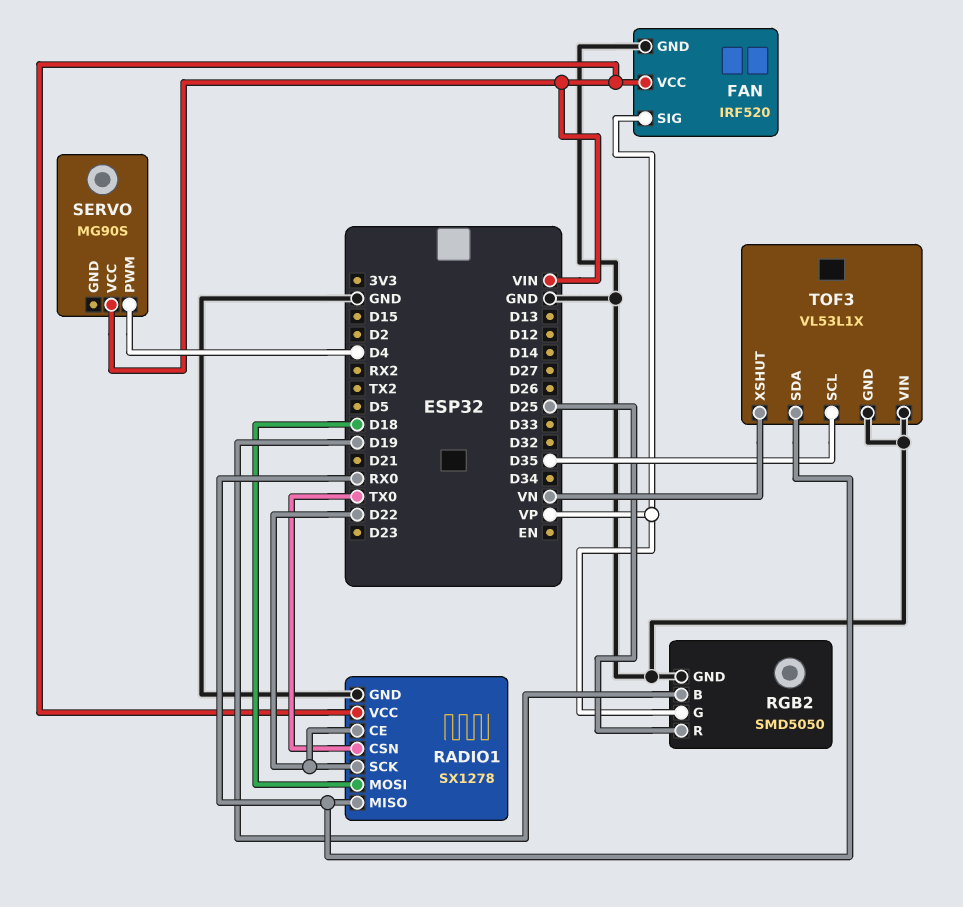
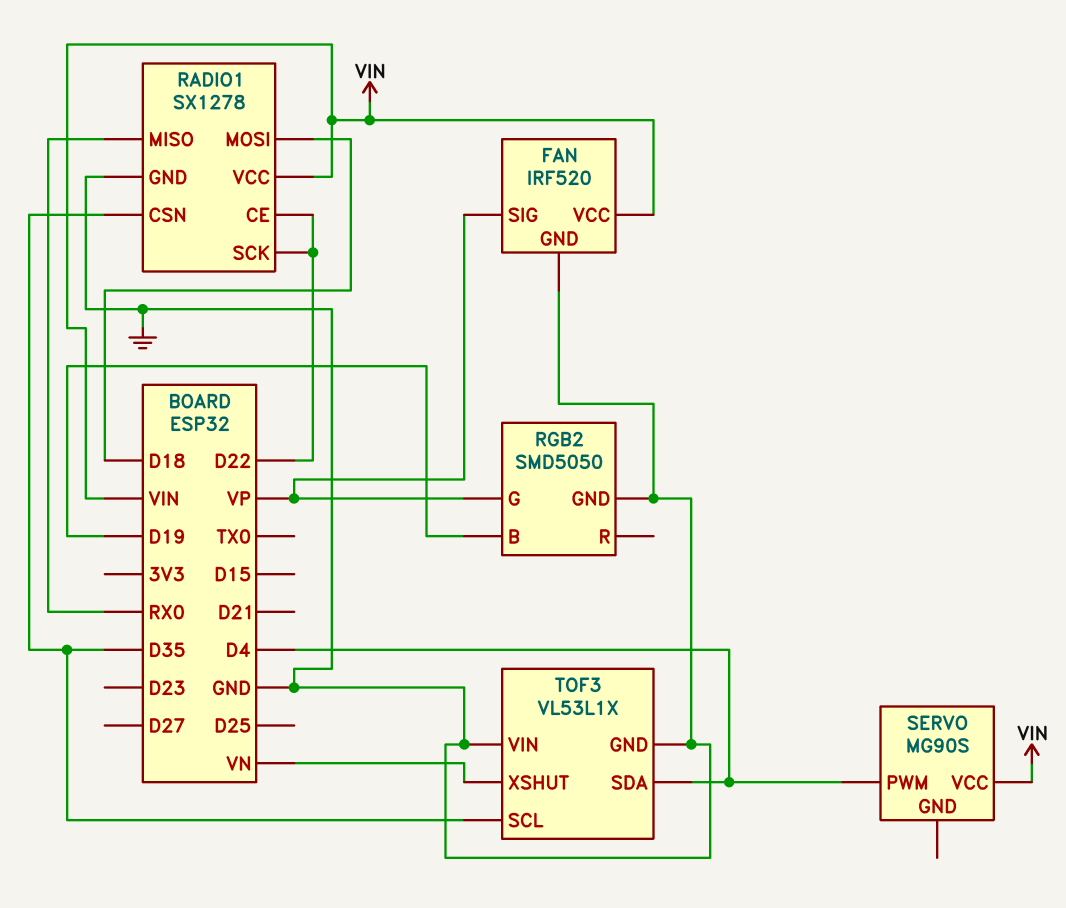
RADIO1 pin CSN: TX0 -> D35
RGB2 pin R: D25 -> none
TOF3 pin SDA: RX0 -> D4

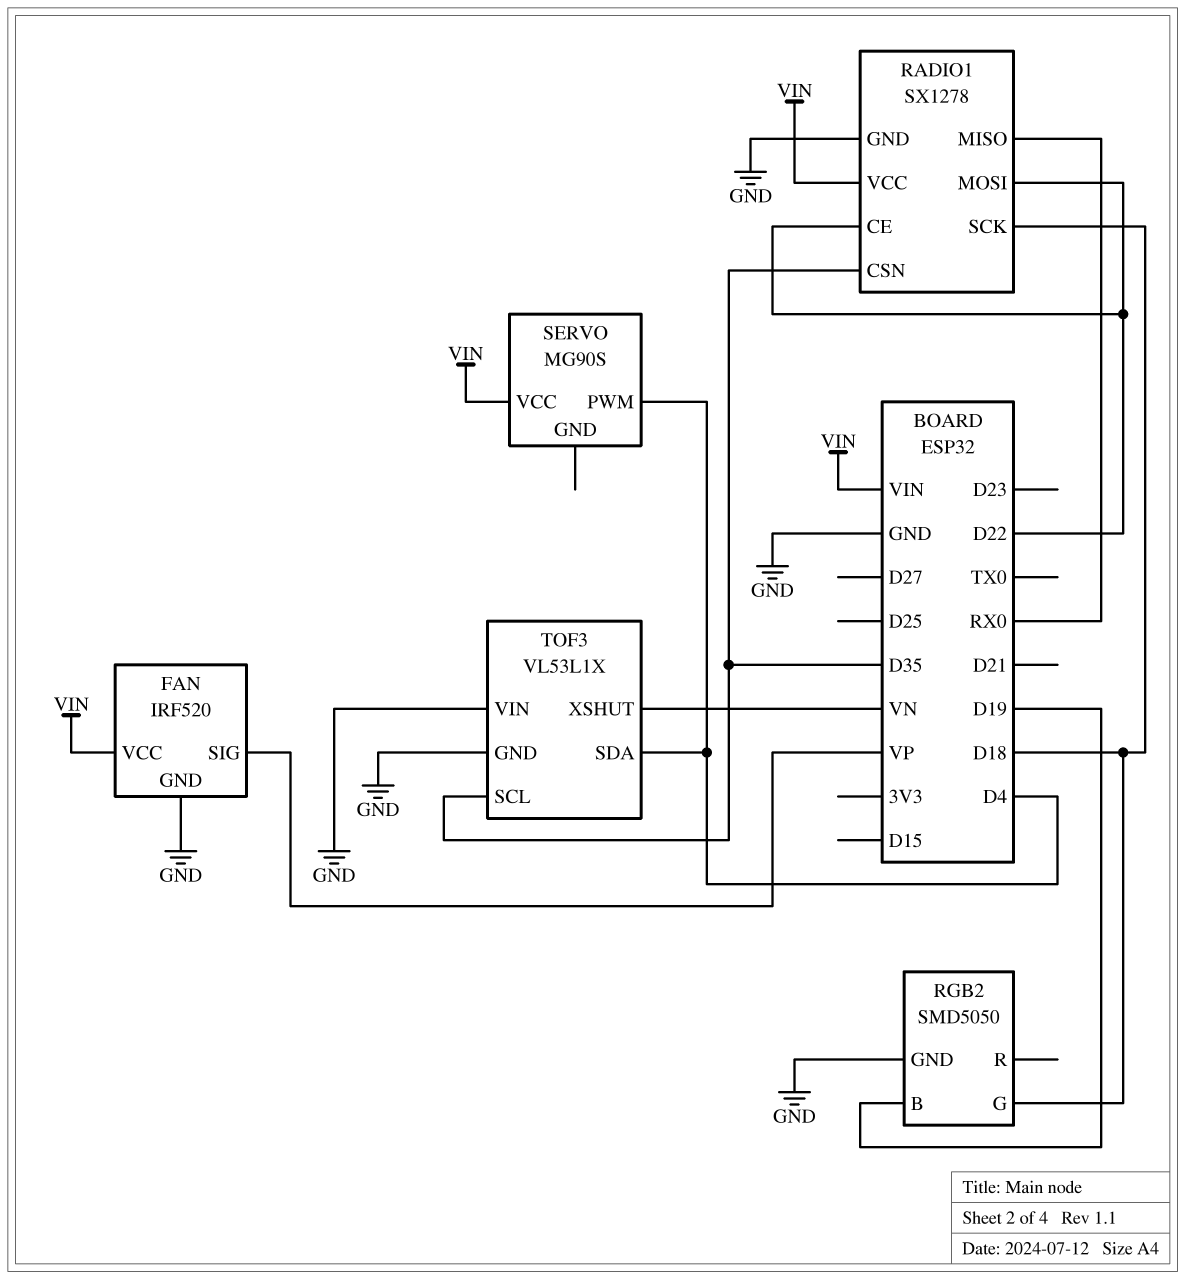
RADIO1 pin MOSI: D18 -> D22
RADIO1 pin SCK: D22 -> D18
RGB2 pin G: VP -> D18

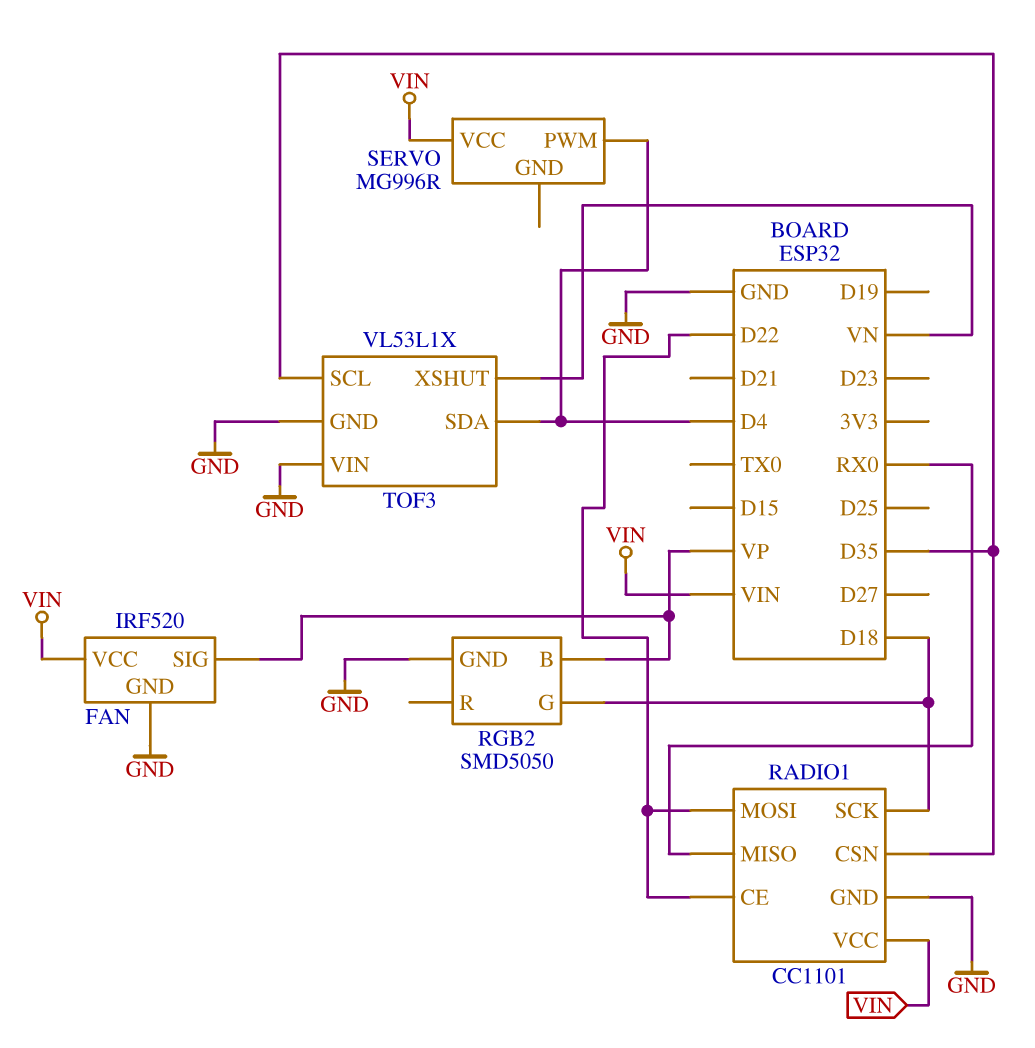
RADIO1: SX1278 -> CC1101
RGB2 pin B: D19 -> VP
SERVO: MG90S -> MG996R

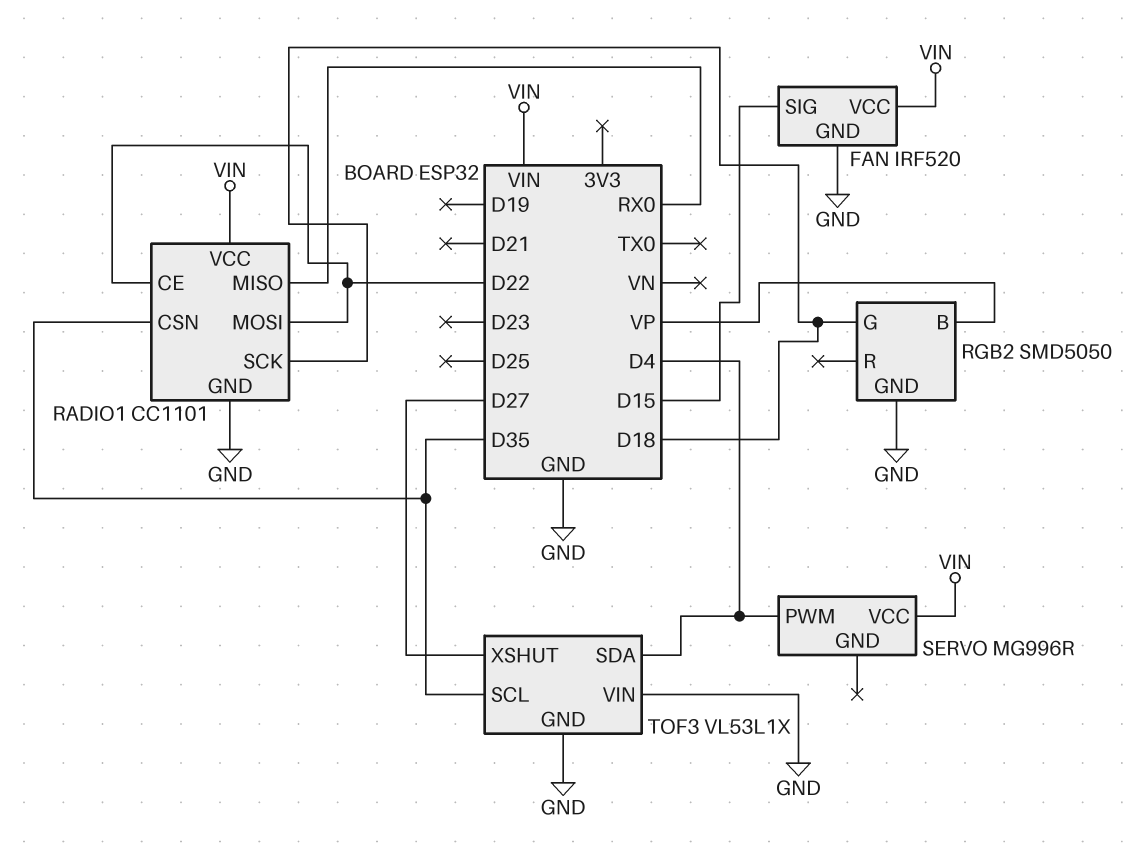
FAN pin SIG: VP -> D15
TOF3 pin XSHUT: VN -> D27

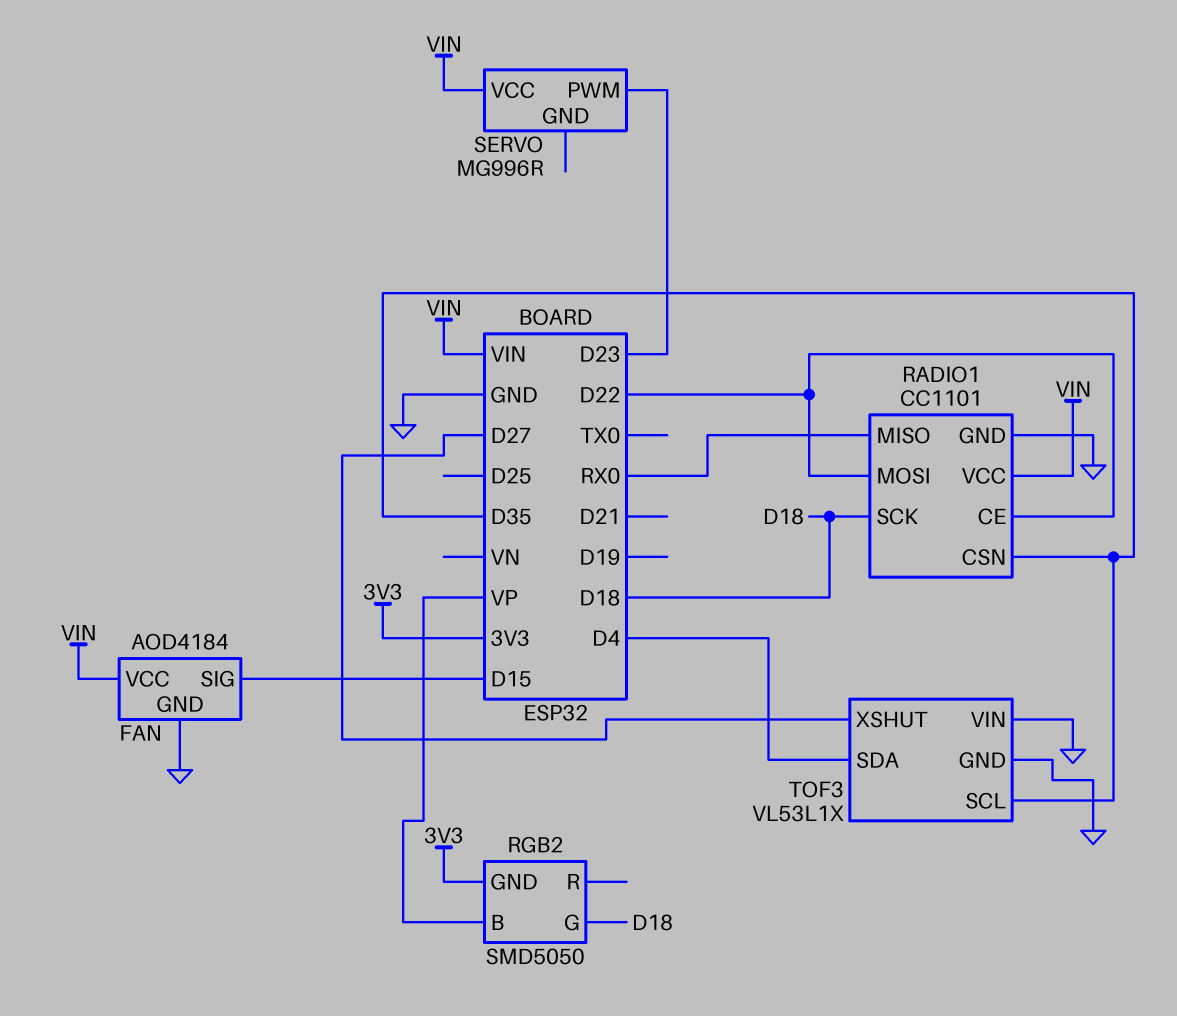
FAN: IRF520 -> AOD4184
RGB2 pin GND: GND -> 3V3
SERVO pin PWM: D4 -> D23

